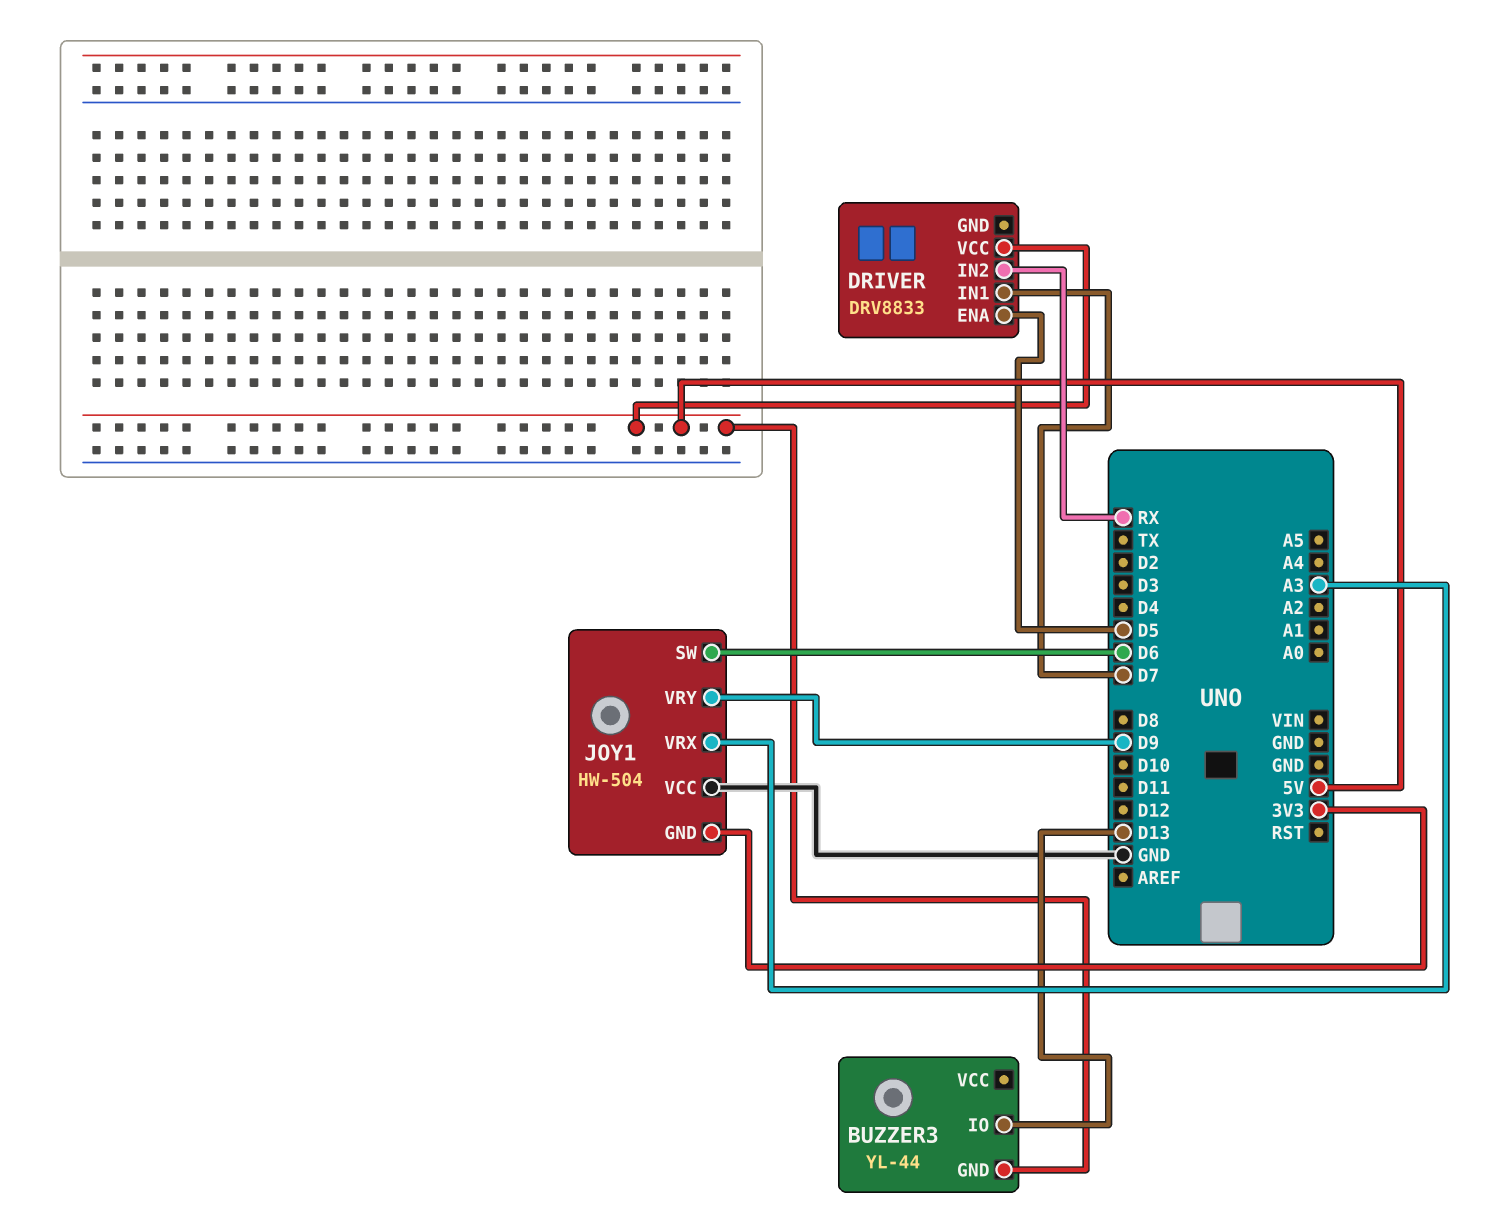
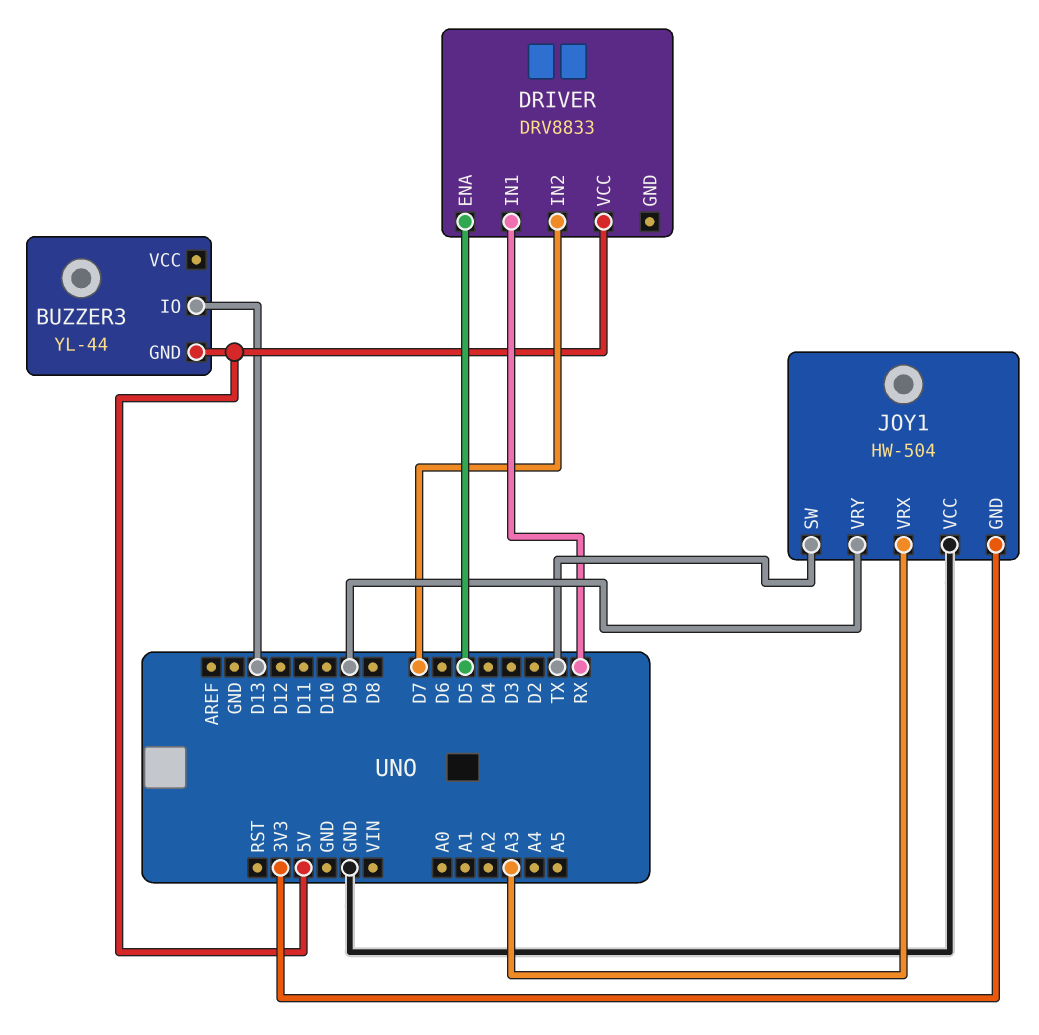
DRIVER pin IN1: D7 -> RX
DRIVER pin IN2: RX -> D7
JOY1 pin SW: D6 -> TX

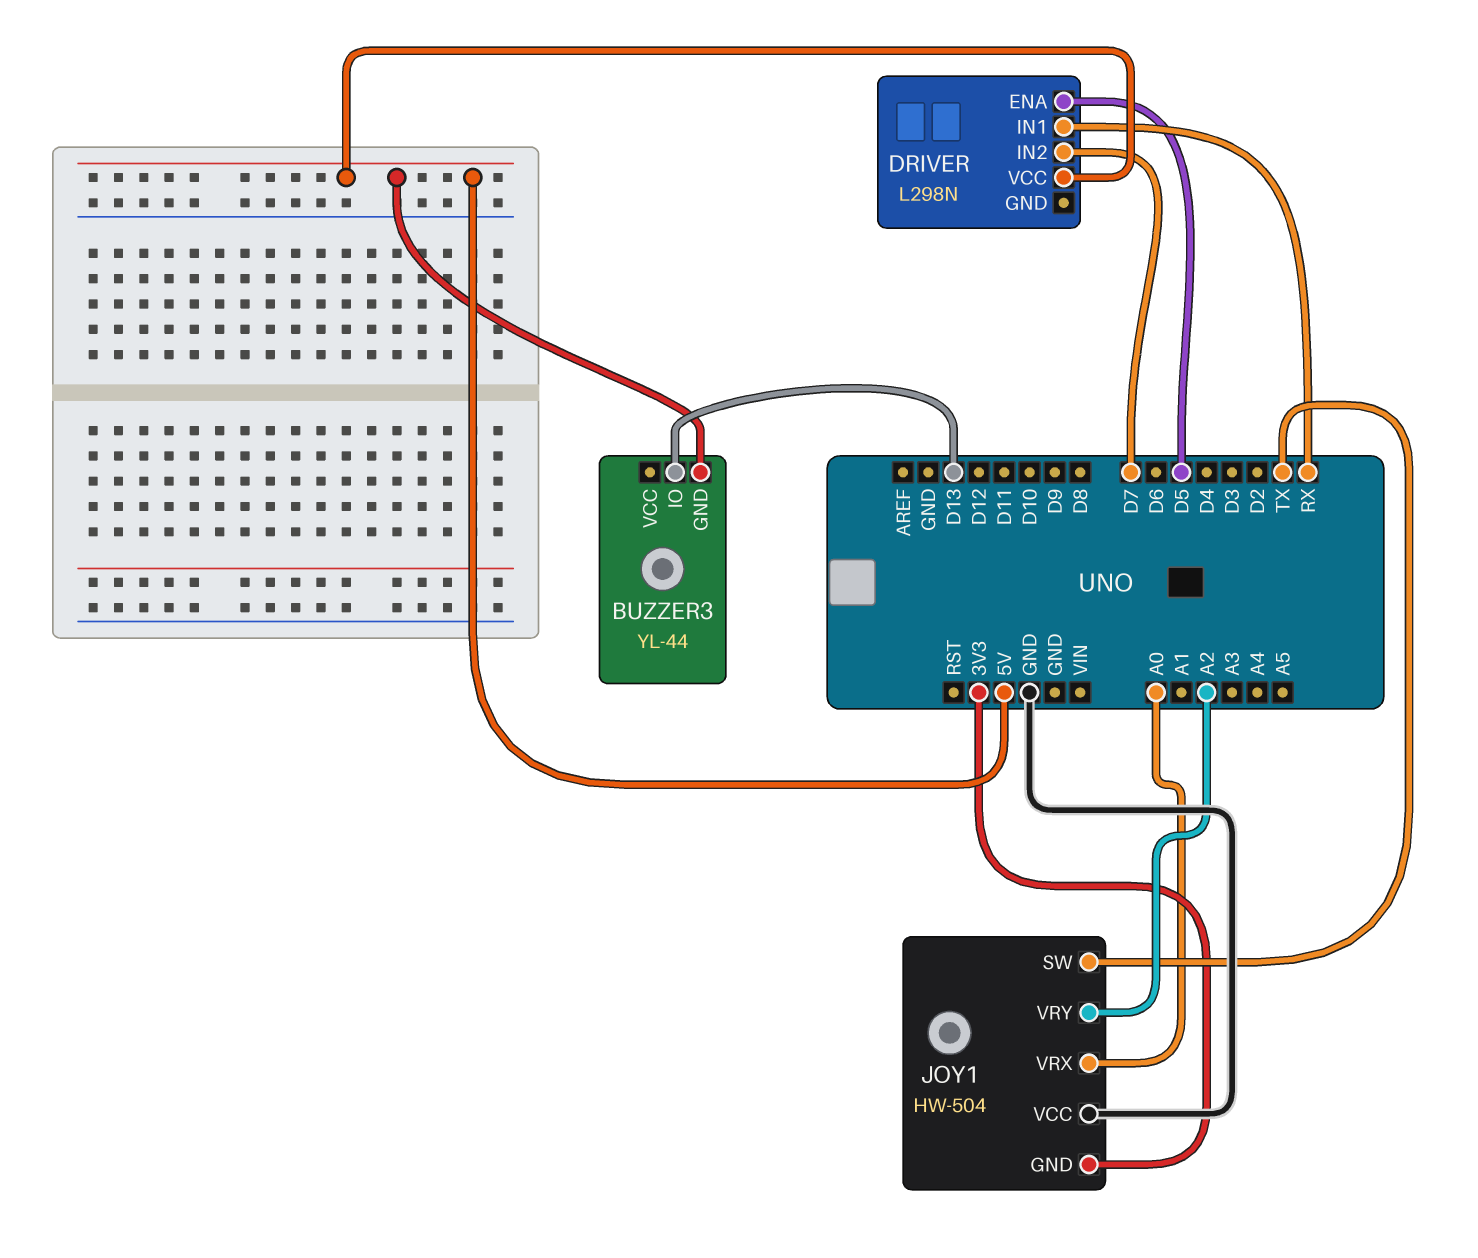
DRIVER: DRV8833 -> L298N
JOY1 pin VRX: A3 -> A0
JOY1 pin VRY: D9 -> A2

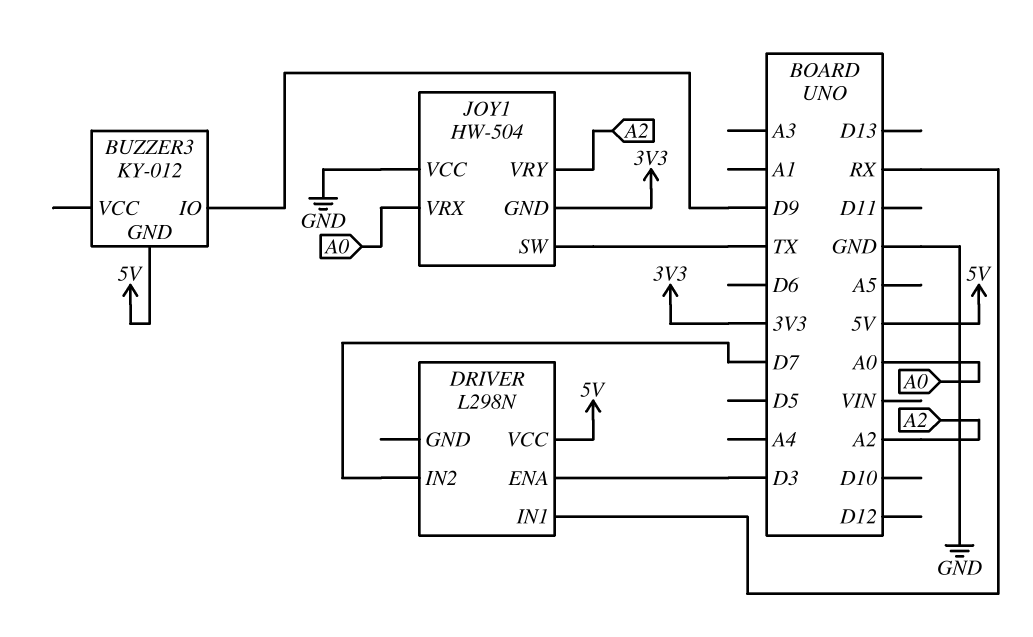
BUZZER3: YL-44 -> KY-012
BUZZER3 pin IO: D13 -> D9
DRIVER pin ENA: D5 -> D3

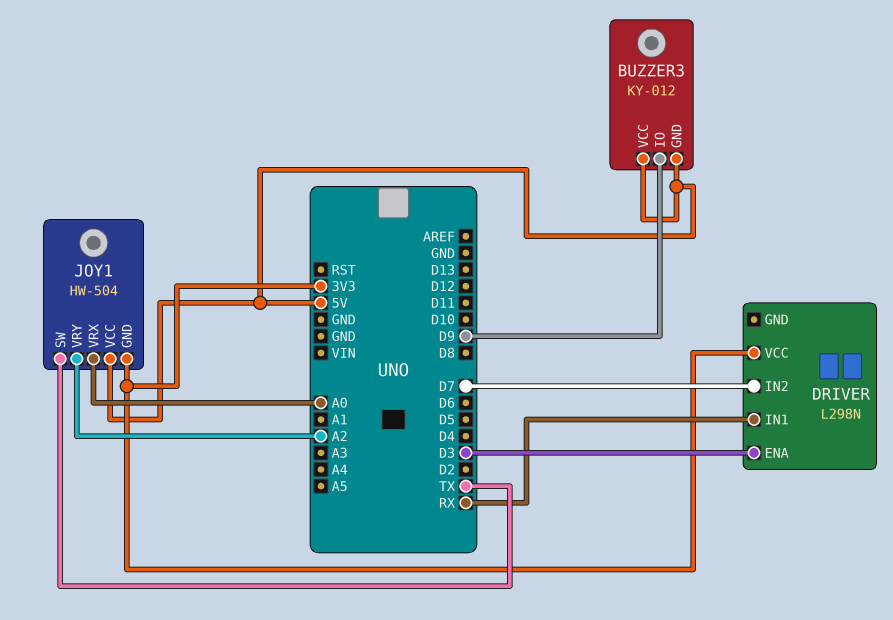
BUZZER3 pin VCC: none -> 5V
DRIVER pin VCC: 5V -> 3V3
JOY1 pin VCC: GND -> 5V

